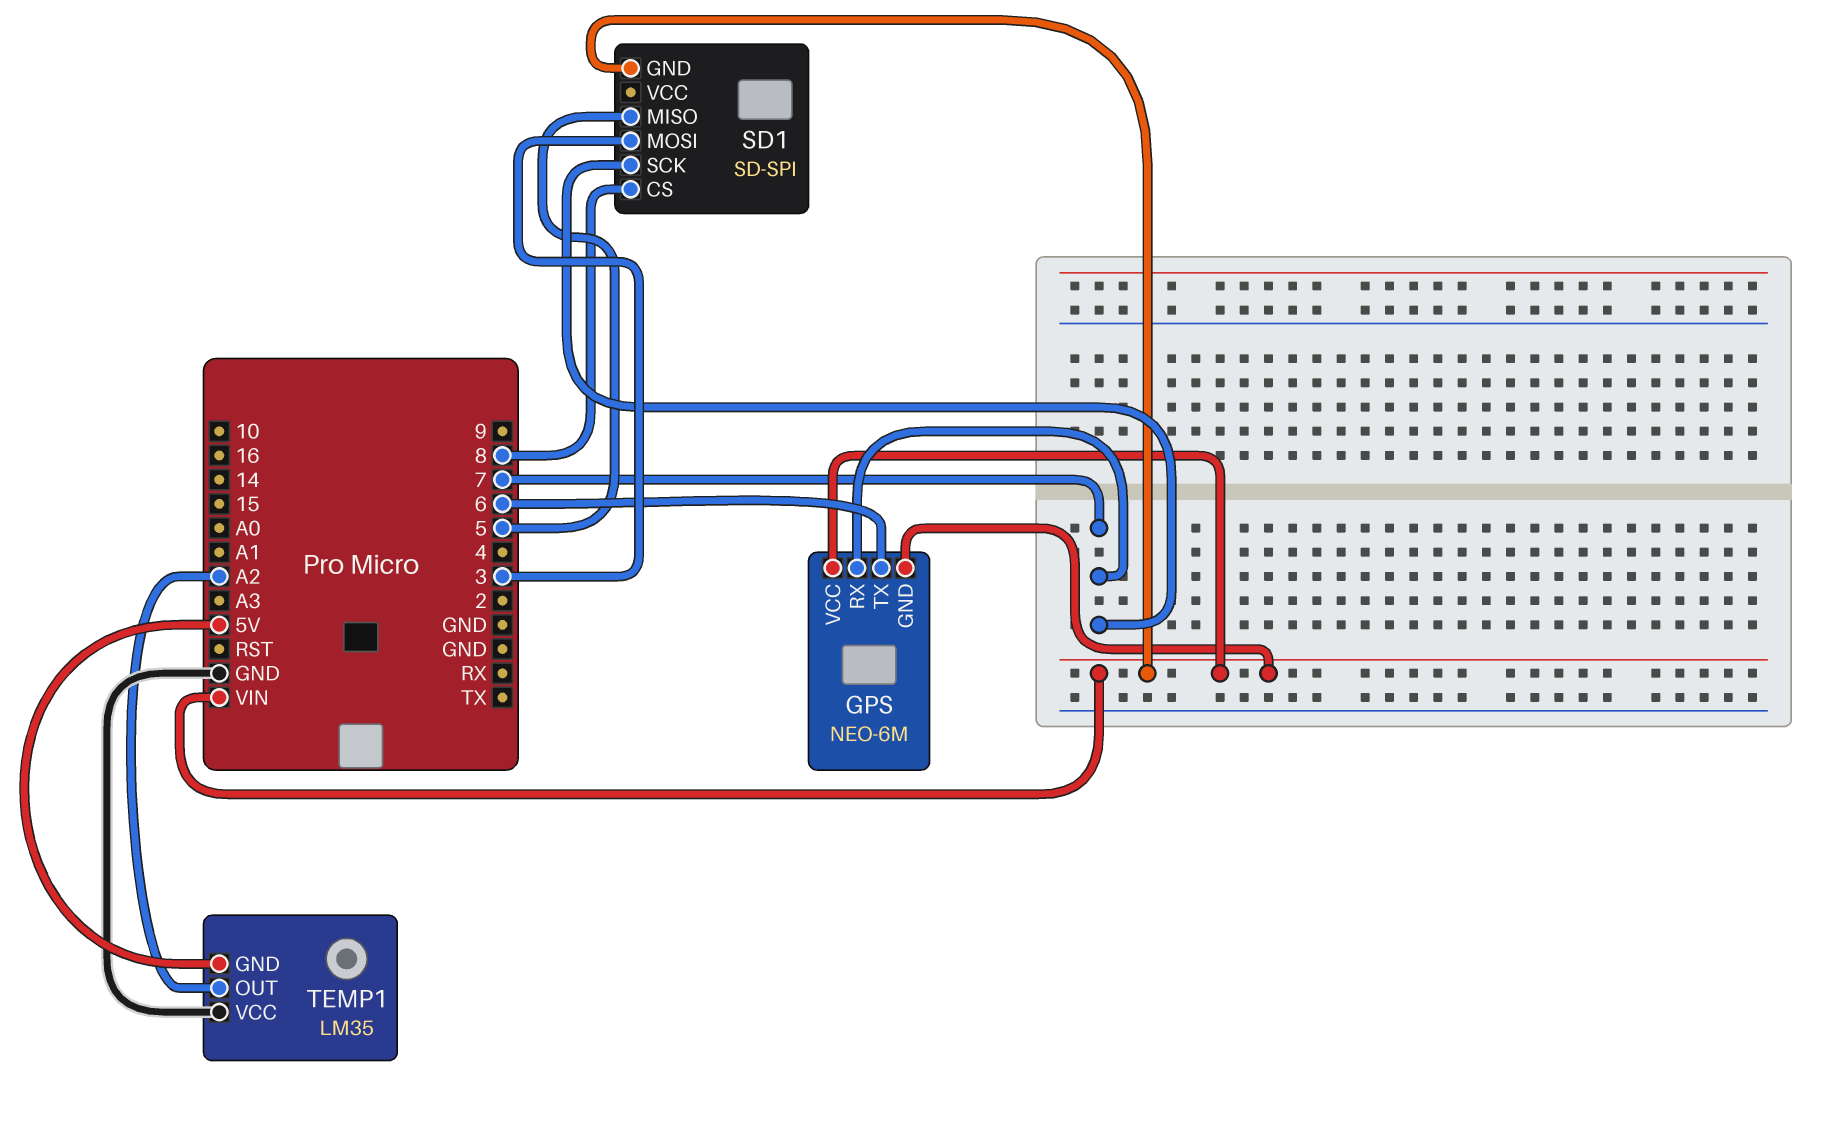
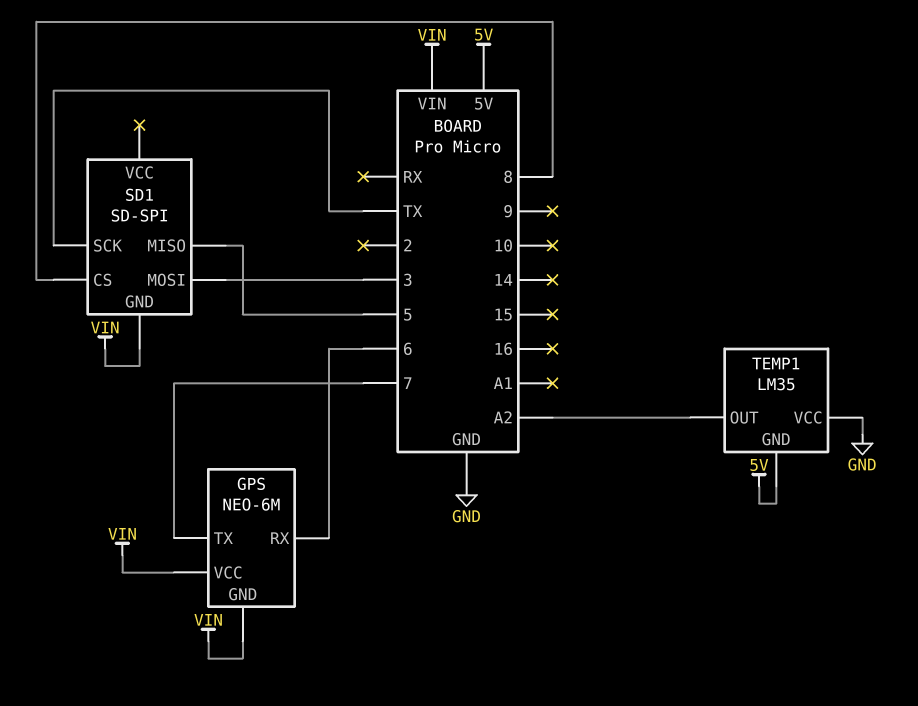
GPS pin RX: 7 -> 6
GPS pin TX: 6 -> 7
SD1 pin SCK: 7 -> TX

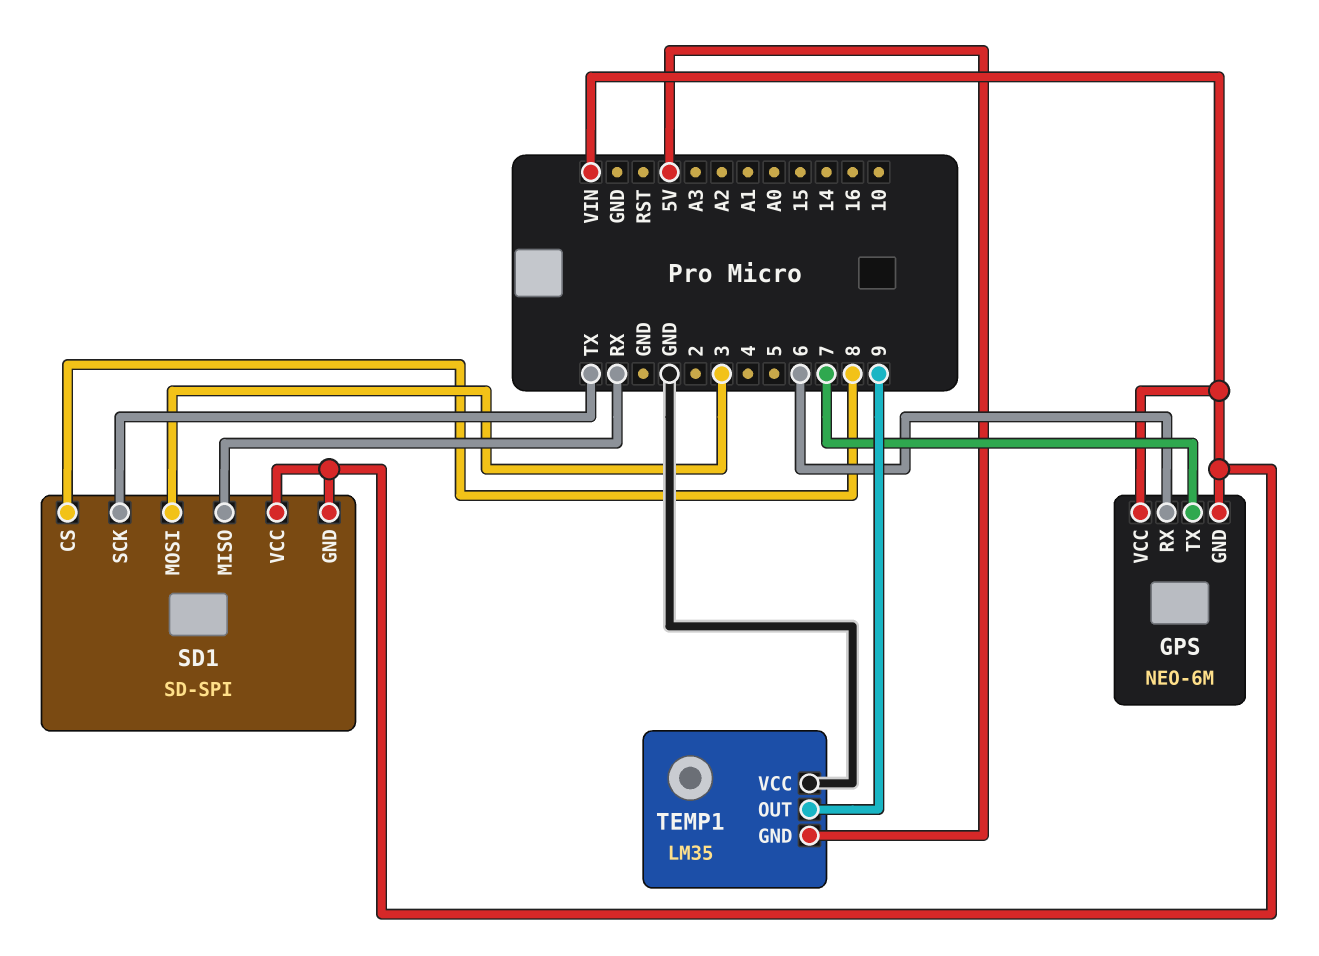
SD1 pin MISO: 5 -> RX
SD1 pin VCC: none -> VIN
TEMP1 pin OUT: A2 -> 9

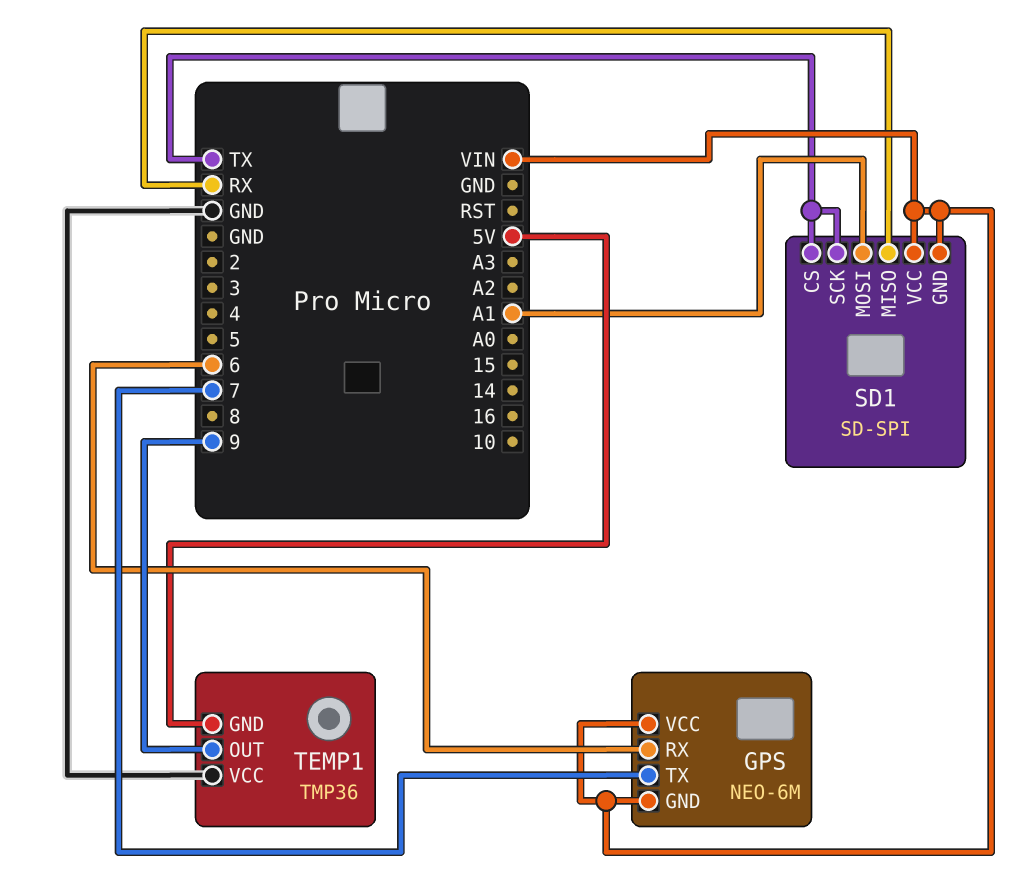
SD1 pin CS: 8 -> TX
SD1 pin MOSI: 3 -> A1
TEMP1: LM35 -> TMP36

